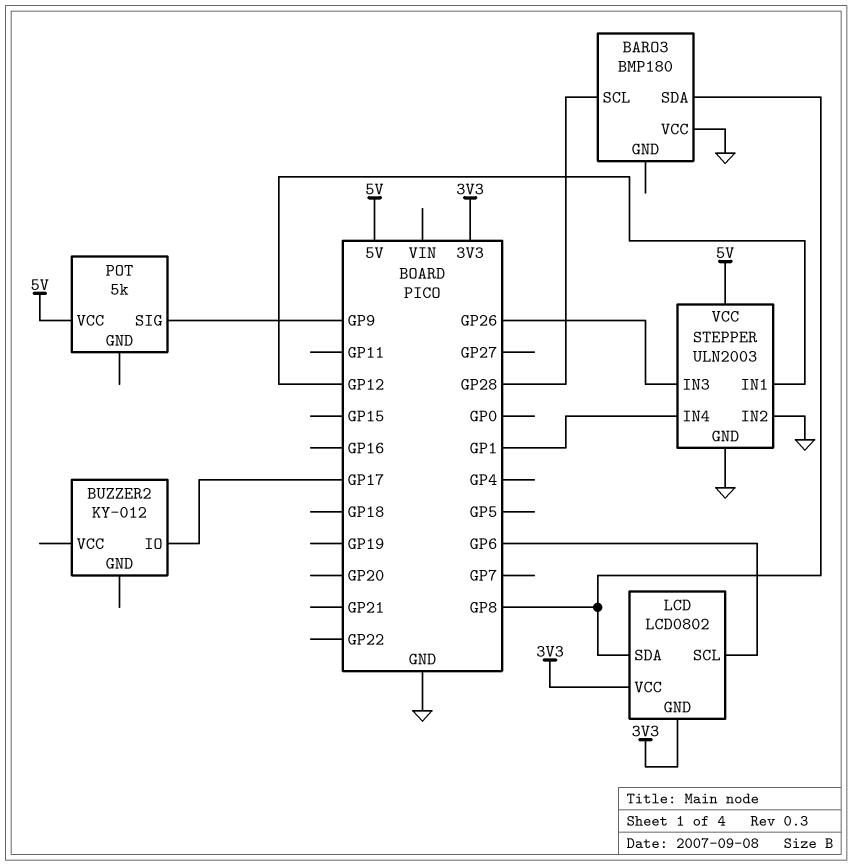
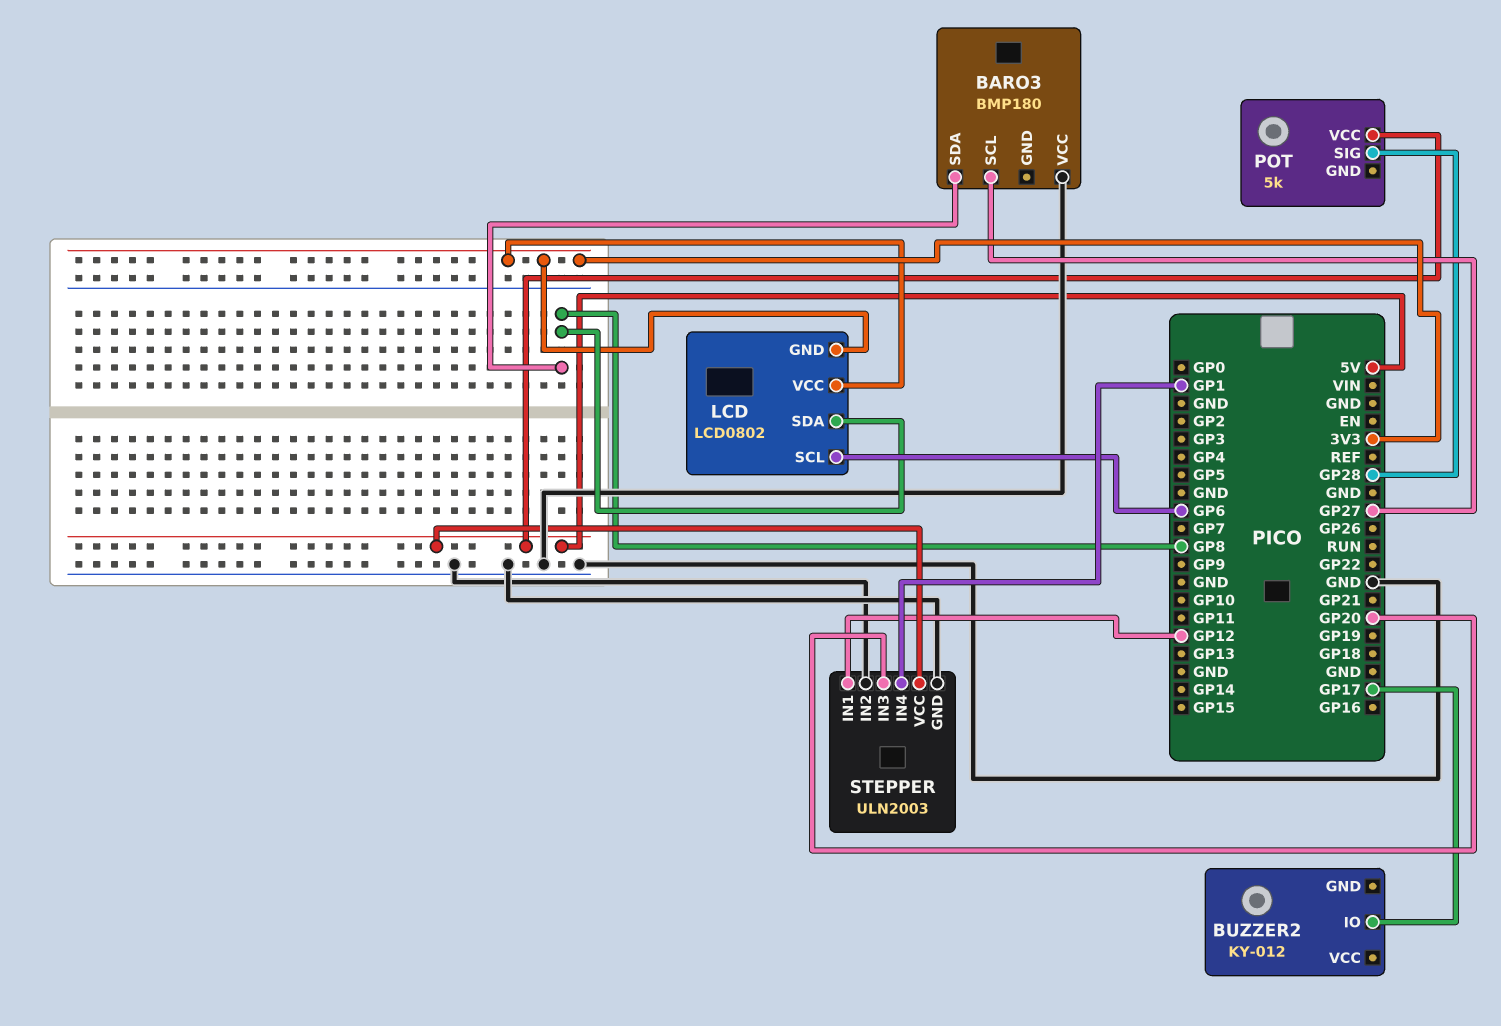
BARO3 pin SCL: GP28 -> GP27
POT pin SIG: GP9 -> GP28
STEPPER pin IN3: GP26 -> GP20

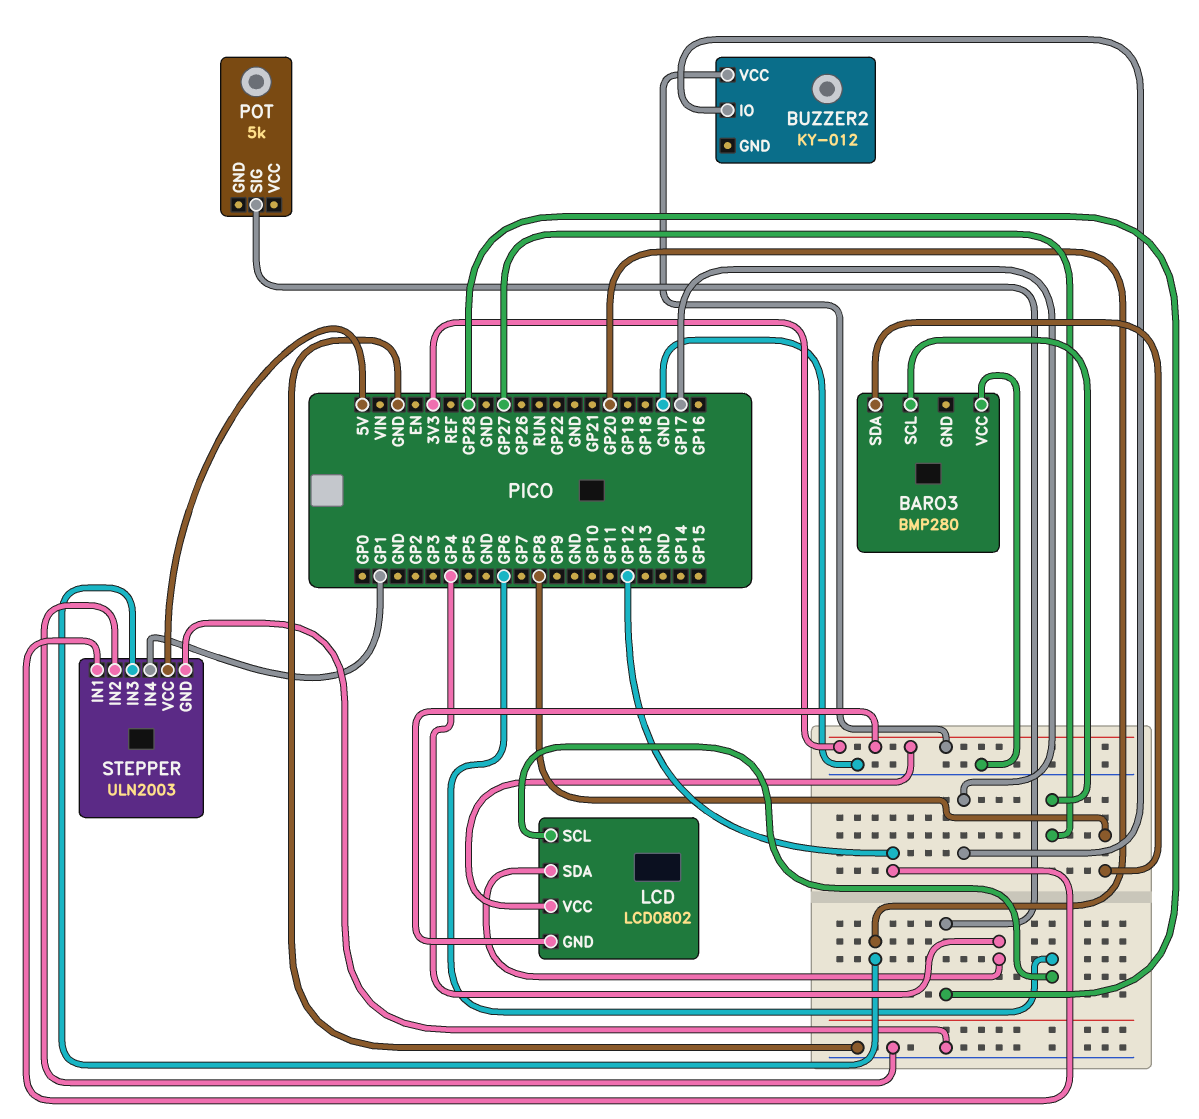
BARO3: BMP180 -> BMP280
BUZZER2 pin VCC: none -> 3V3
LCD pin SDA: GP8 -> GP4
POT pin VCC: 5V -> none

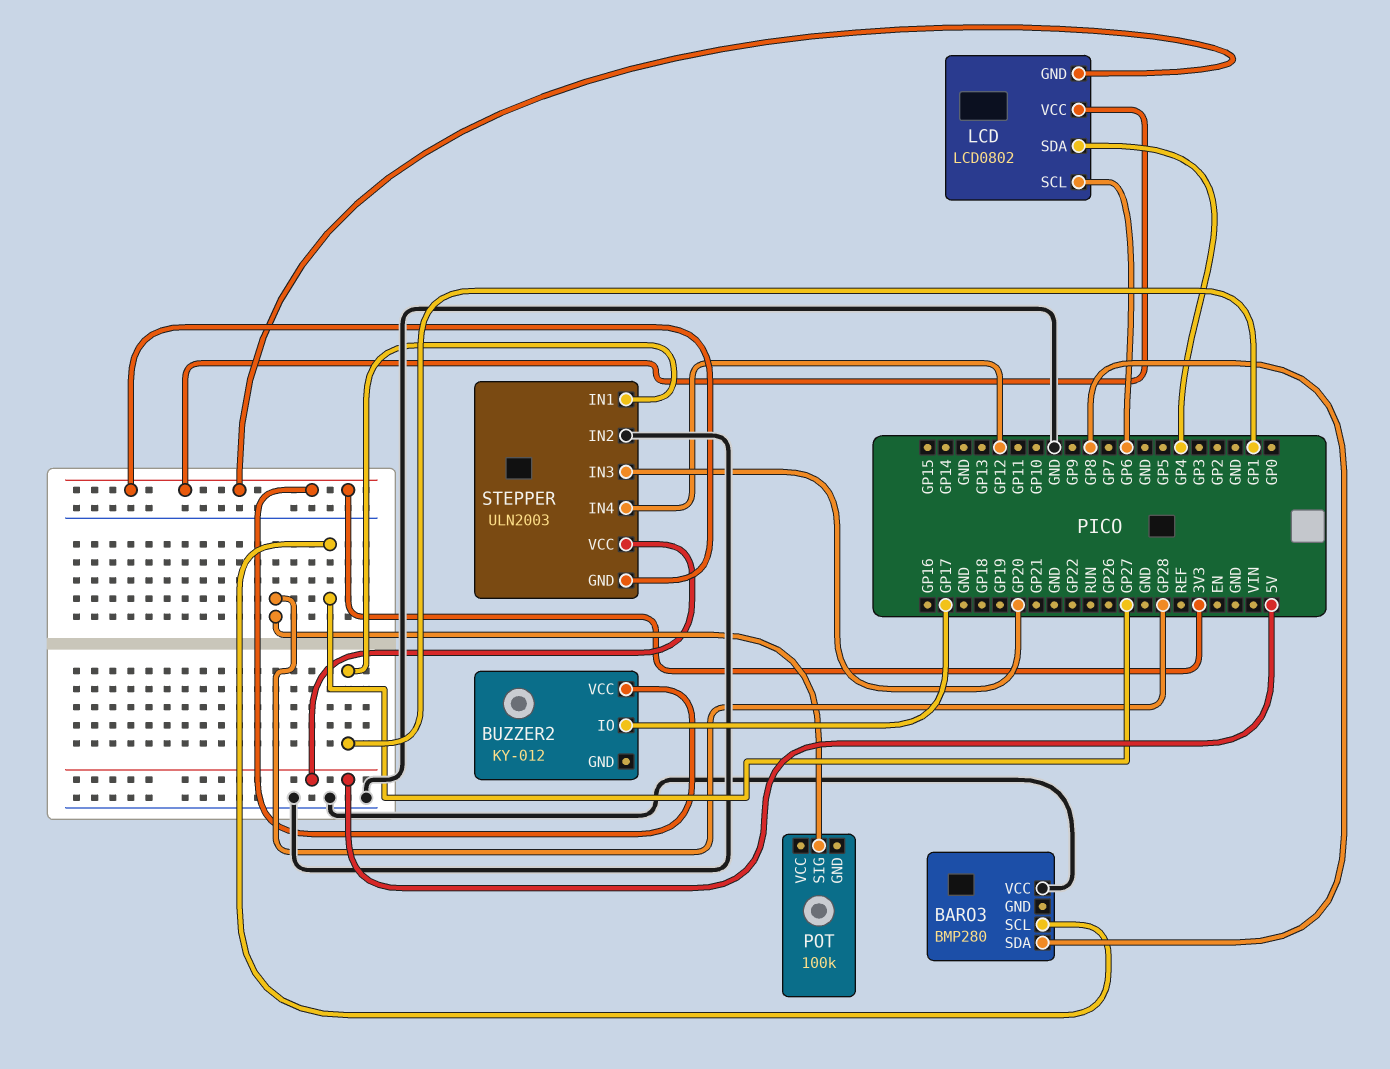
POT: 5k -> 100k
STEPPER pin GND: GND -> 3V3
STEPPER pin IN1: GP12 -> GP1
STEPPER pin IN4: GP1 -> GP12

